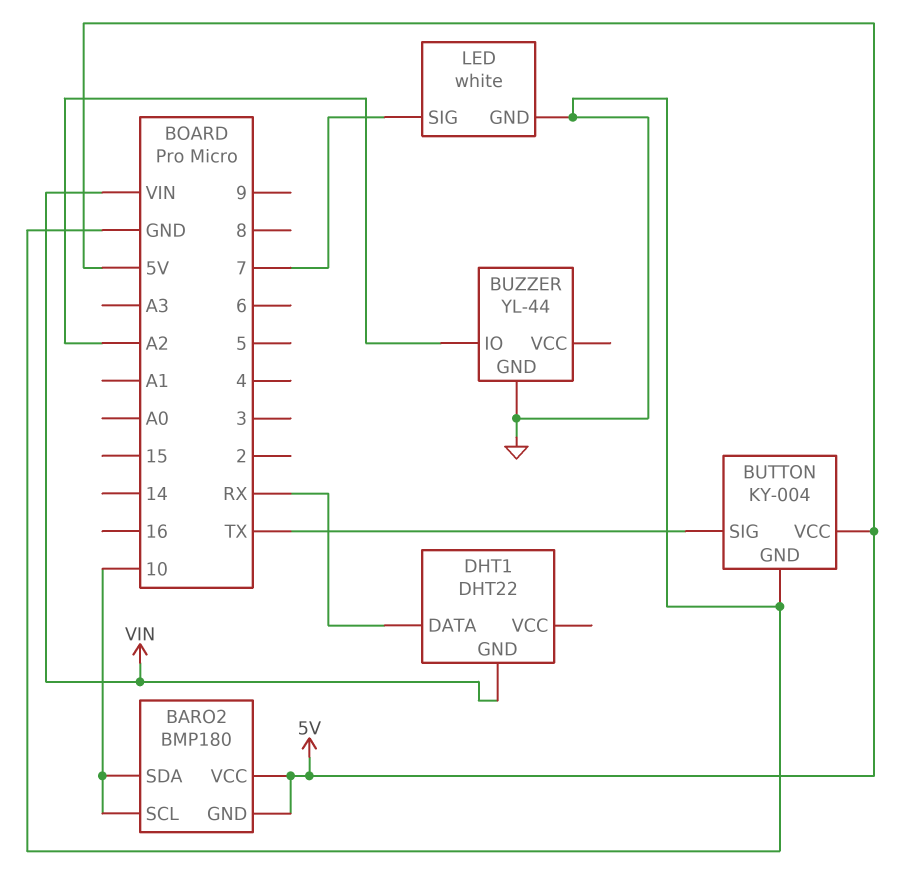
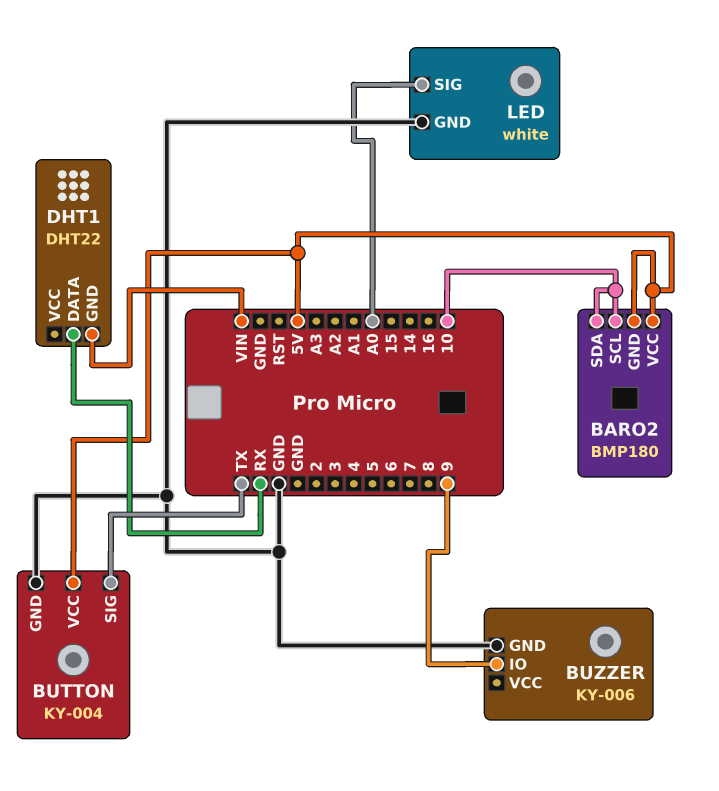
BUZZER: YL-44 -> KY-006
BUZZER pin IO: A2 -> 9
LED pin SIG: 7 -> A0

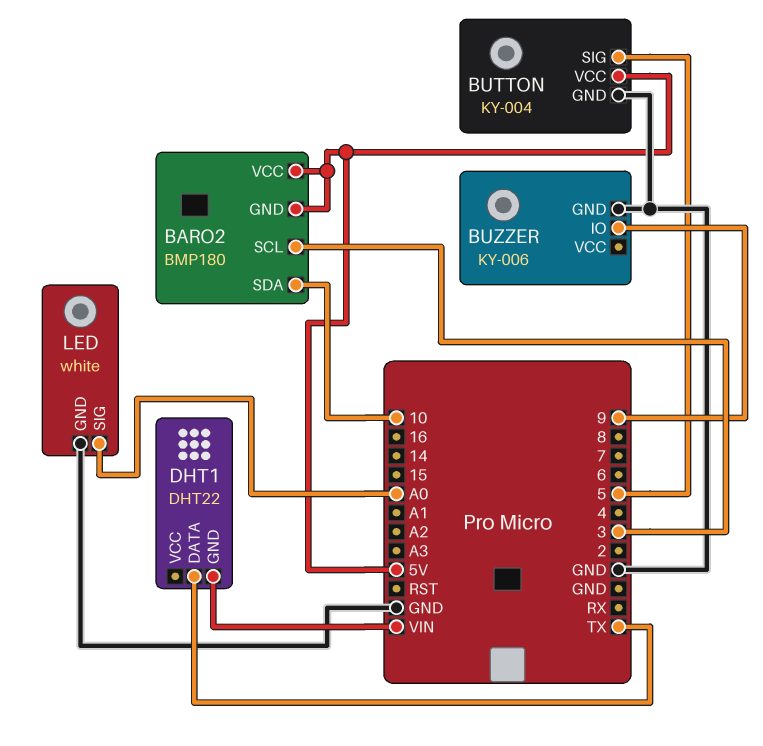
BARO2 pin SCL: 10 -> 3
BUTTON pin SIG: TX -> 5
DHT1 pin DATA: RX -> TX

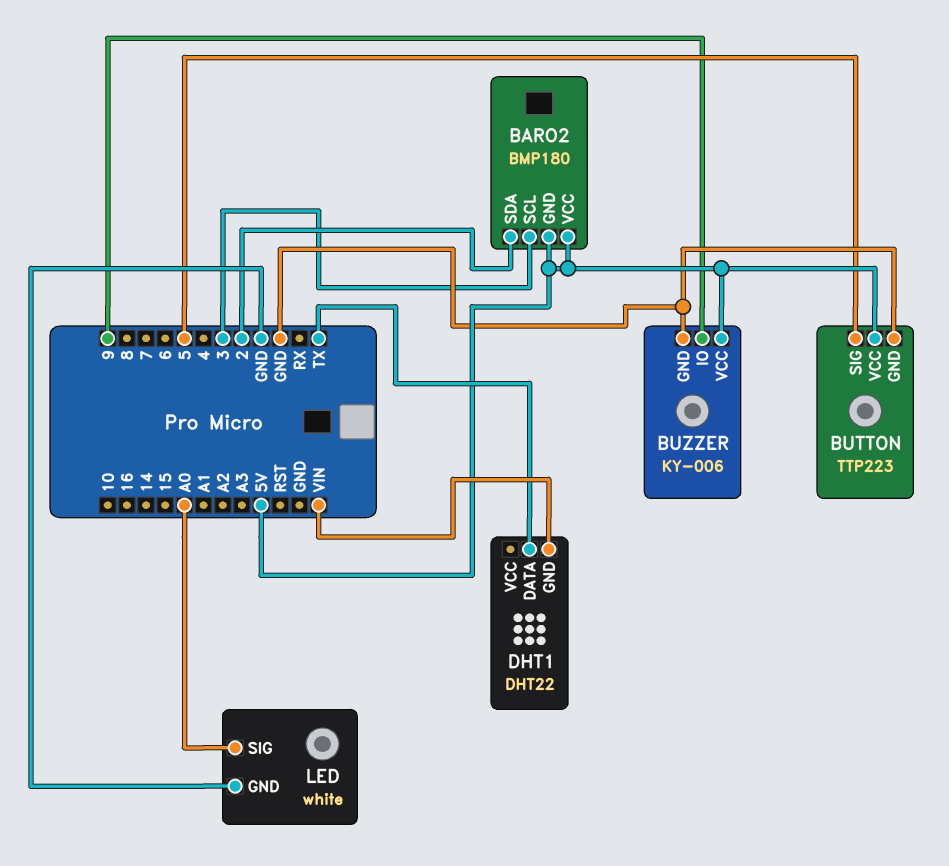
BARO2 pin SDA: 10 -> 2
BUTTON: KY-004 -> TTP223
BUZZER pin VCC: none -> 5V

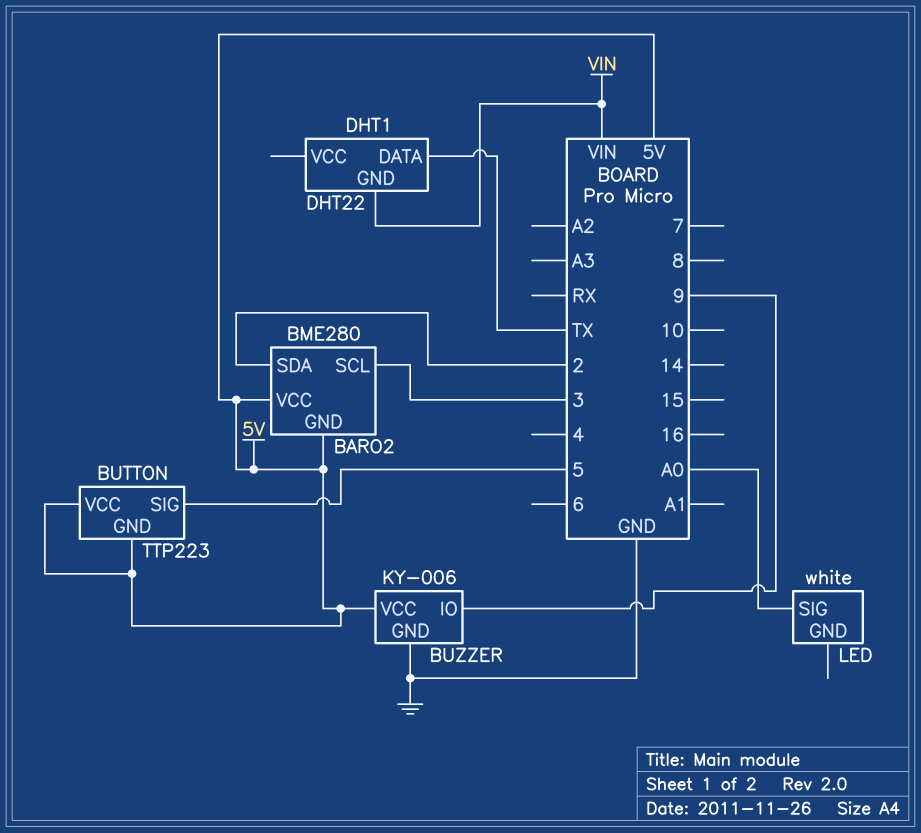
BARO2: BMP180 -> BME280
BUTTON pin GND: GND -> 5V
LED pin GND: GND -> none

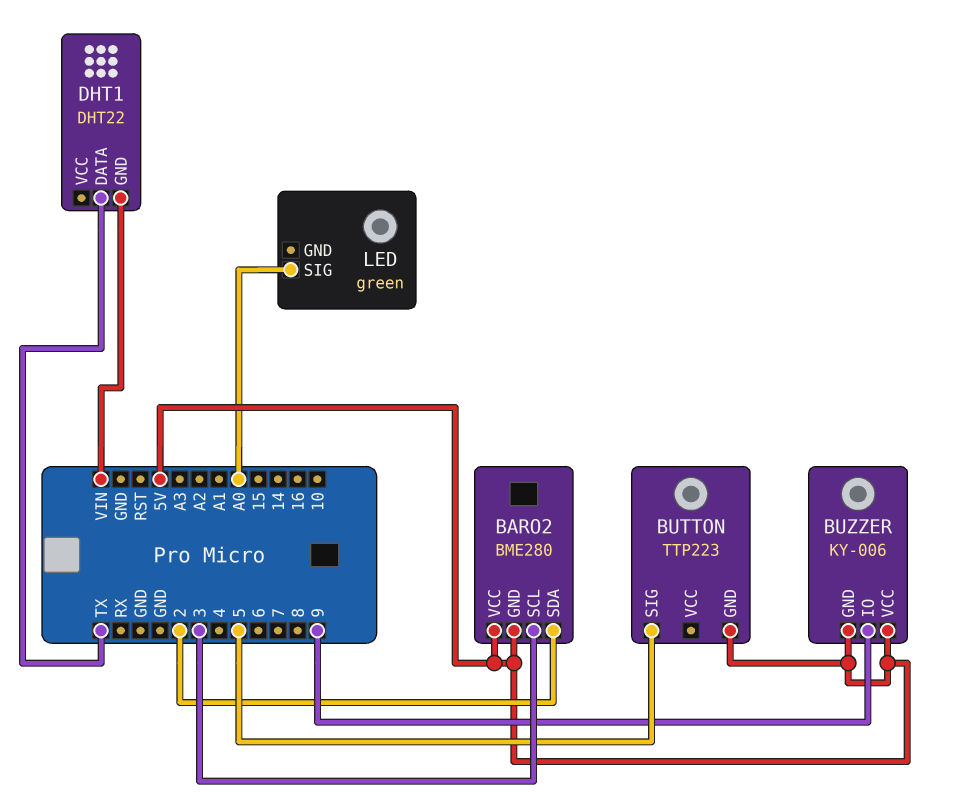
BUTTON pin VCC: 5V -> none
BUZZER pin GND: GND -> 5V
LED: white -> green

